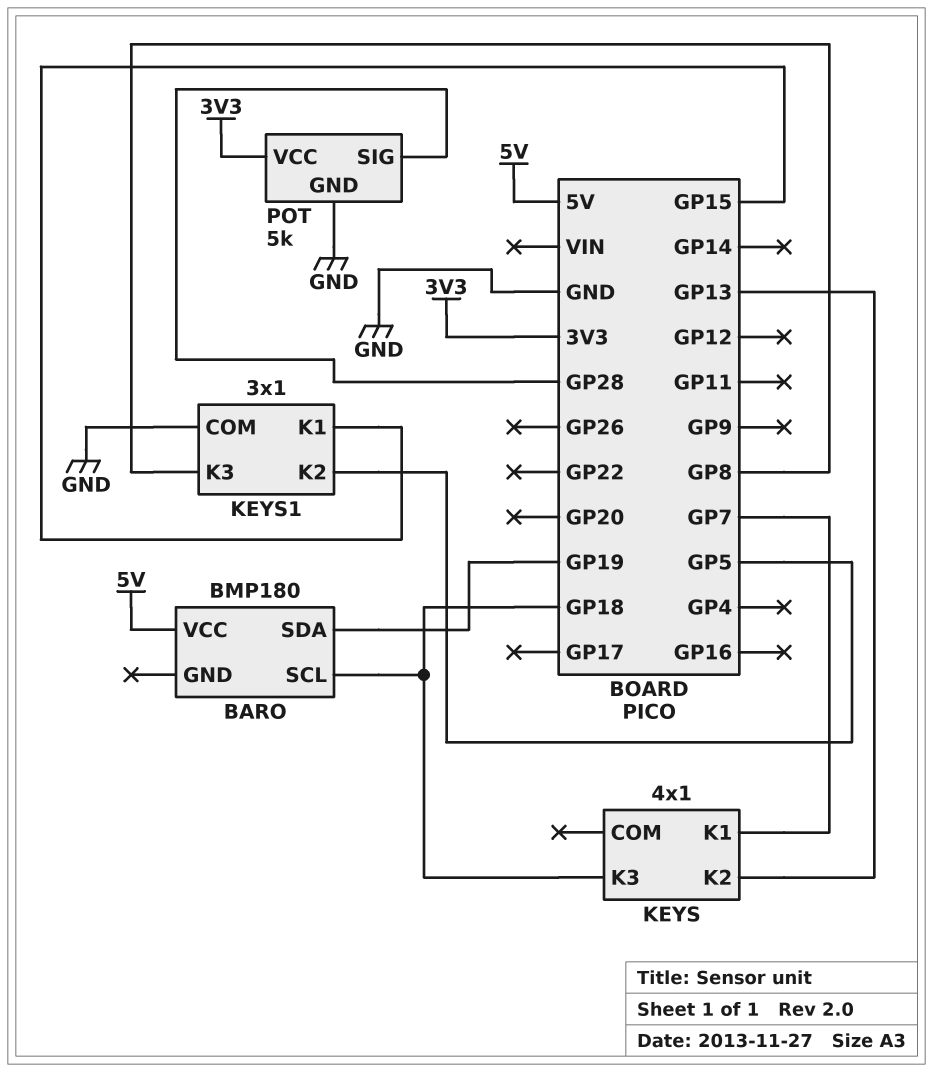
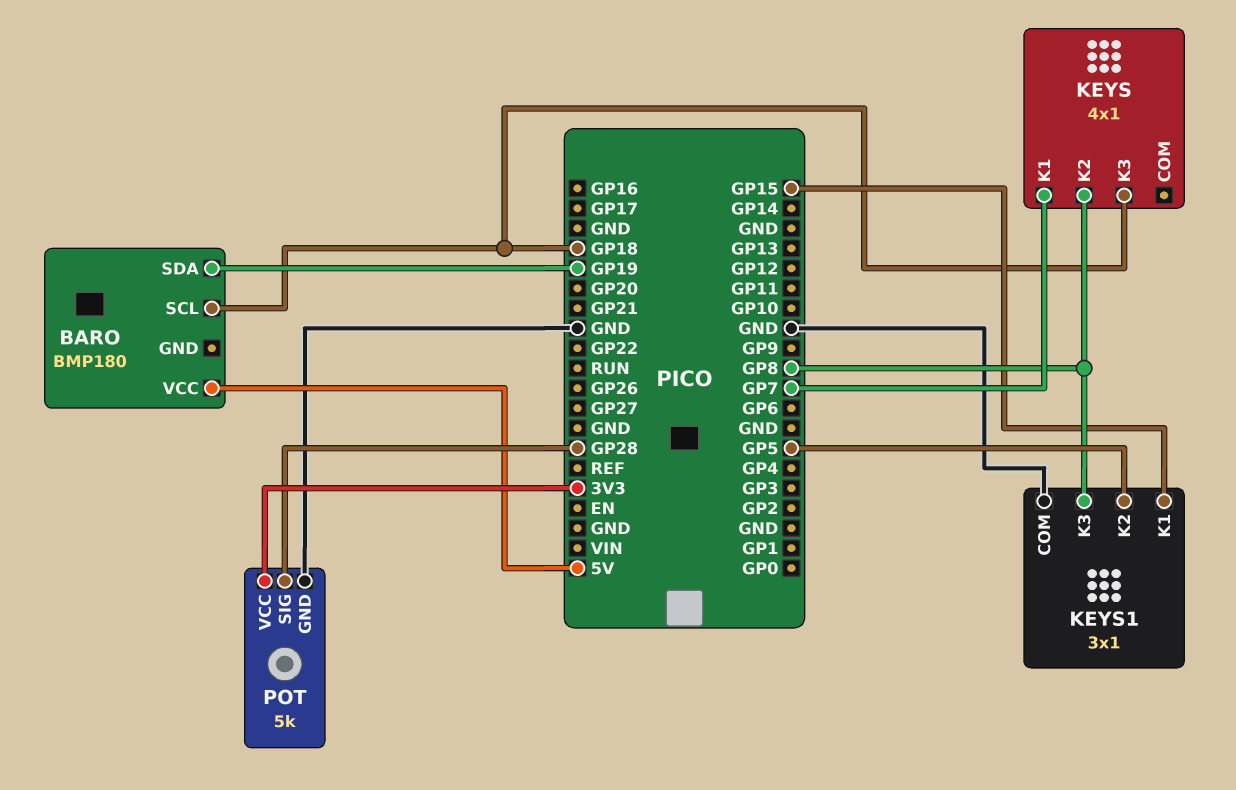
KEYS pin K2: GP13 -> GP8

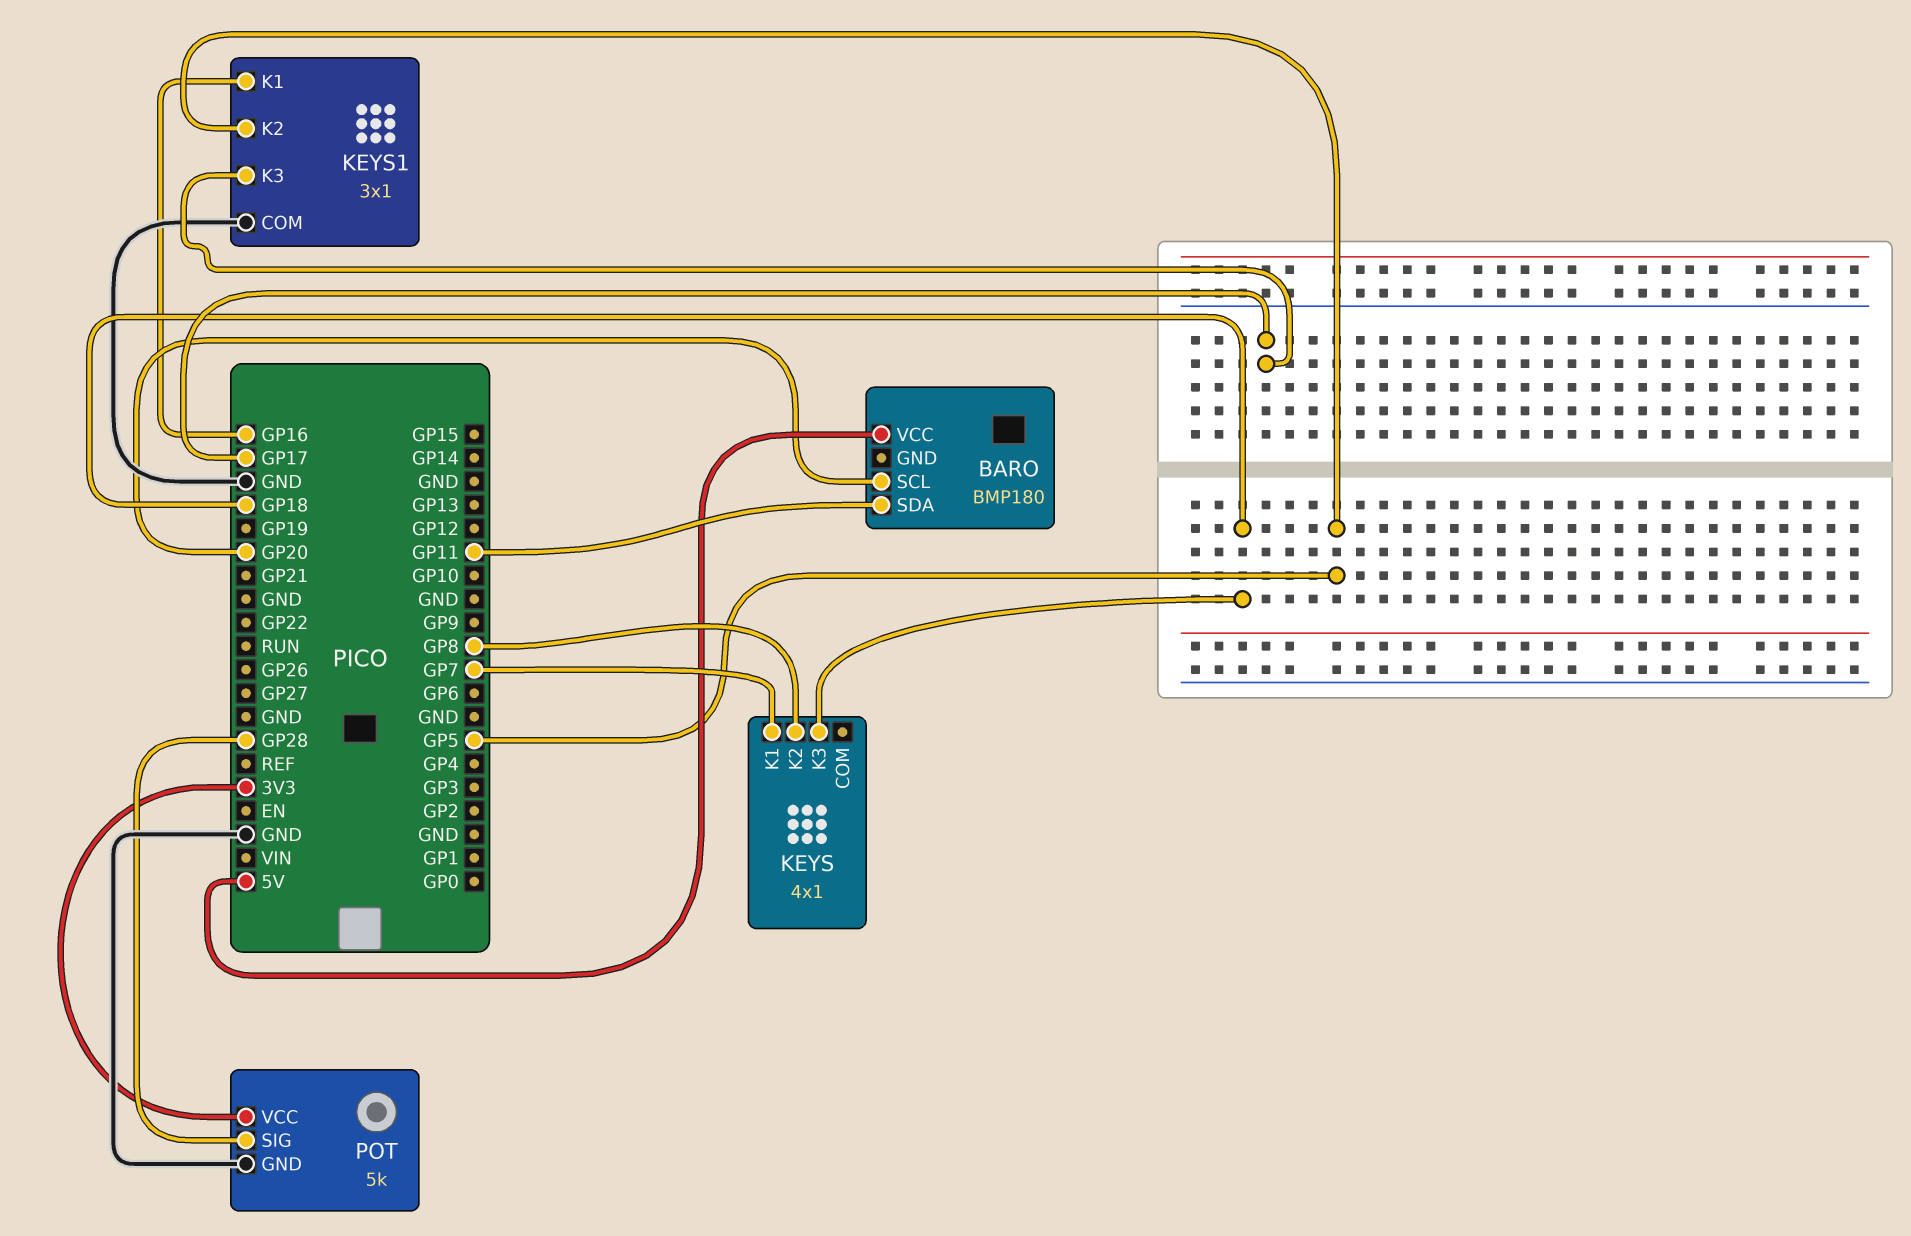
BARO pin SCL: GP18 -> GP20
BARO pin SDA: GP19 -> GP11
KEYS1 pin K1: GP15 -> GP16
KEYS1 pin K3: GP8 -> GP17

